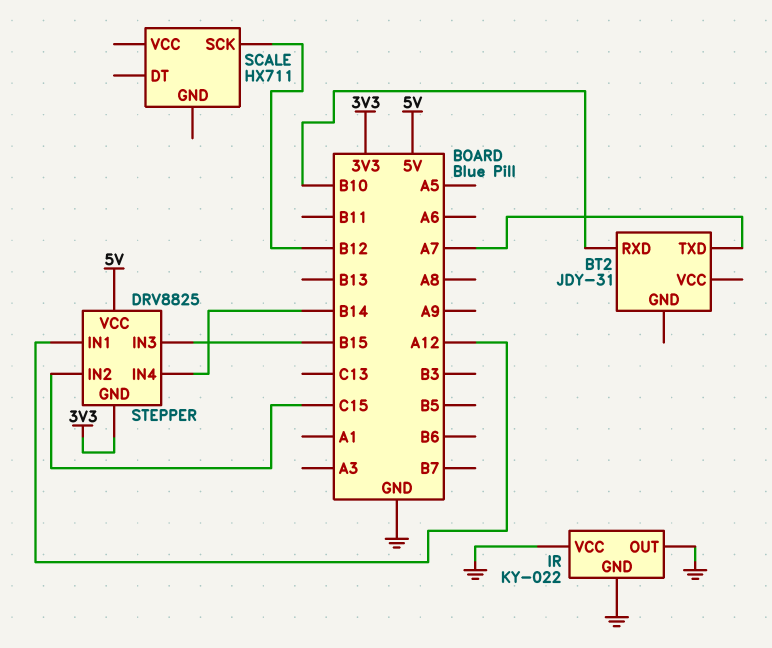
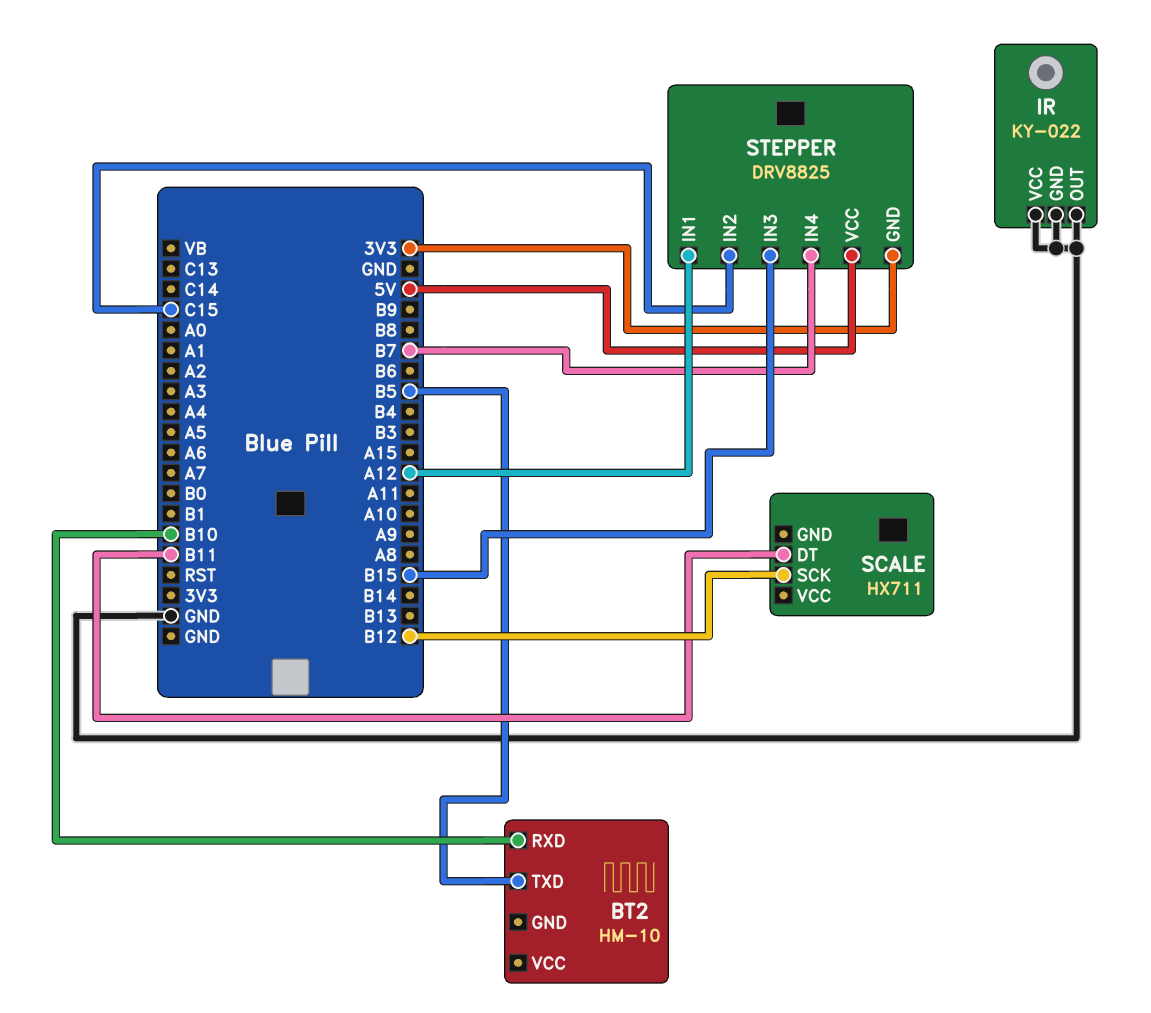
BT2: JDY-31 -> HM-10
BT2 pin TXD: A7 -> B5
SCALE pin DT: none -> B11
STEPPER pin IN4: B14 -> B7

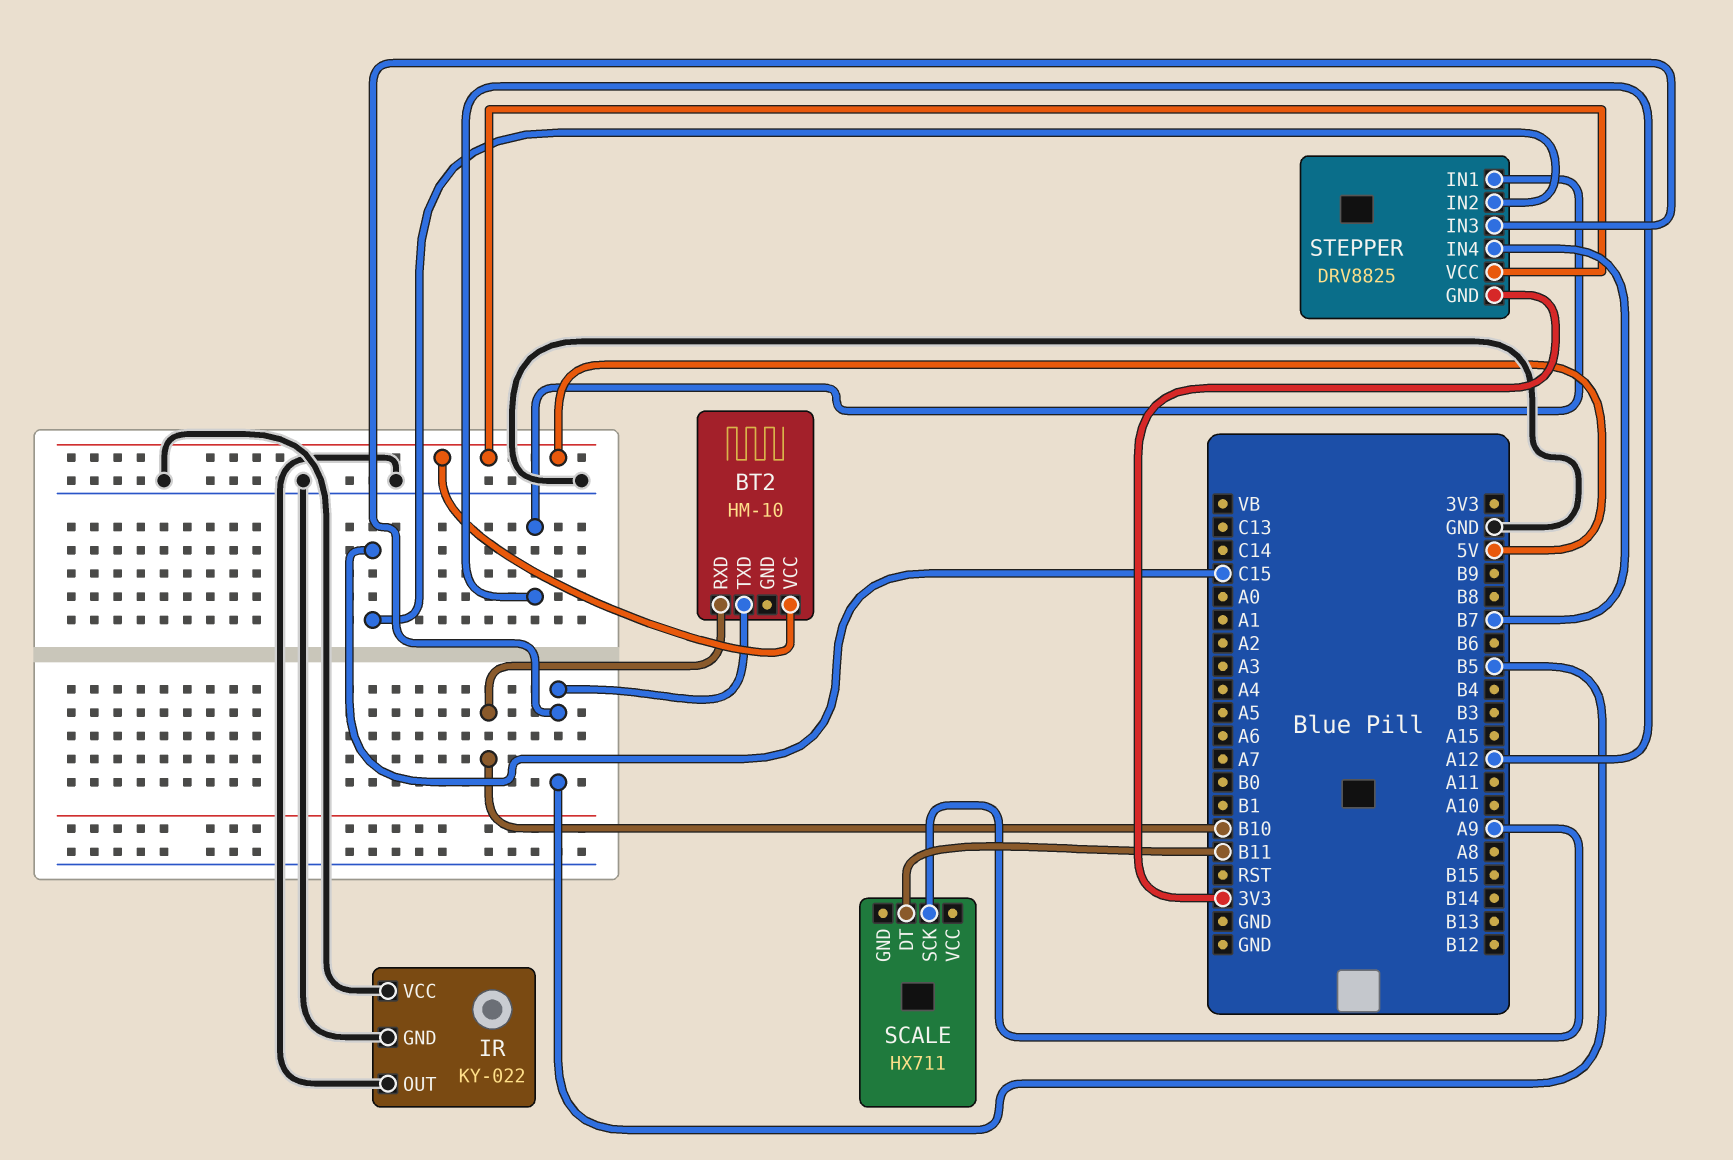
BT2 pin VCC: none -> 5V
SCALE pin SCK: B12 -> A9
STEPPER pin IN3: B15 -> B5

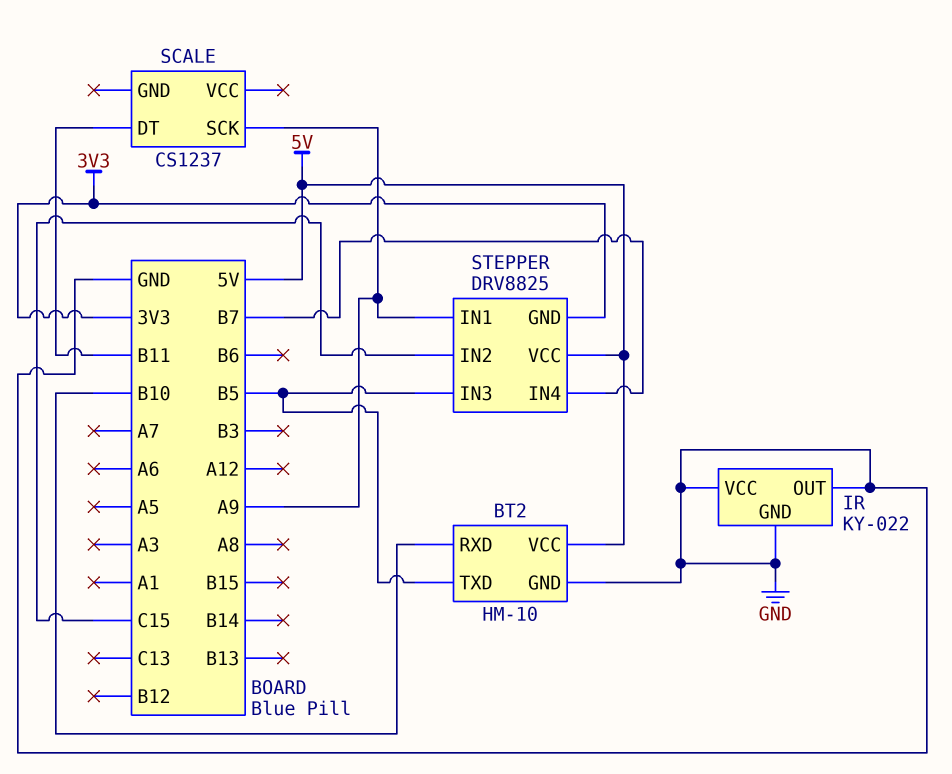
BT2 pin GND: none -> GND
SCALE: HX711 -> CS1237
STEPPER pin IN1: A12 -> A9

